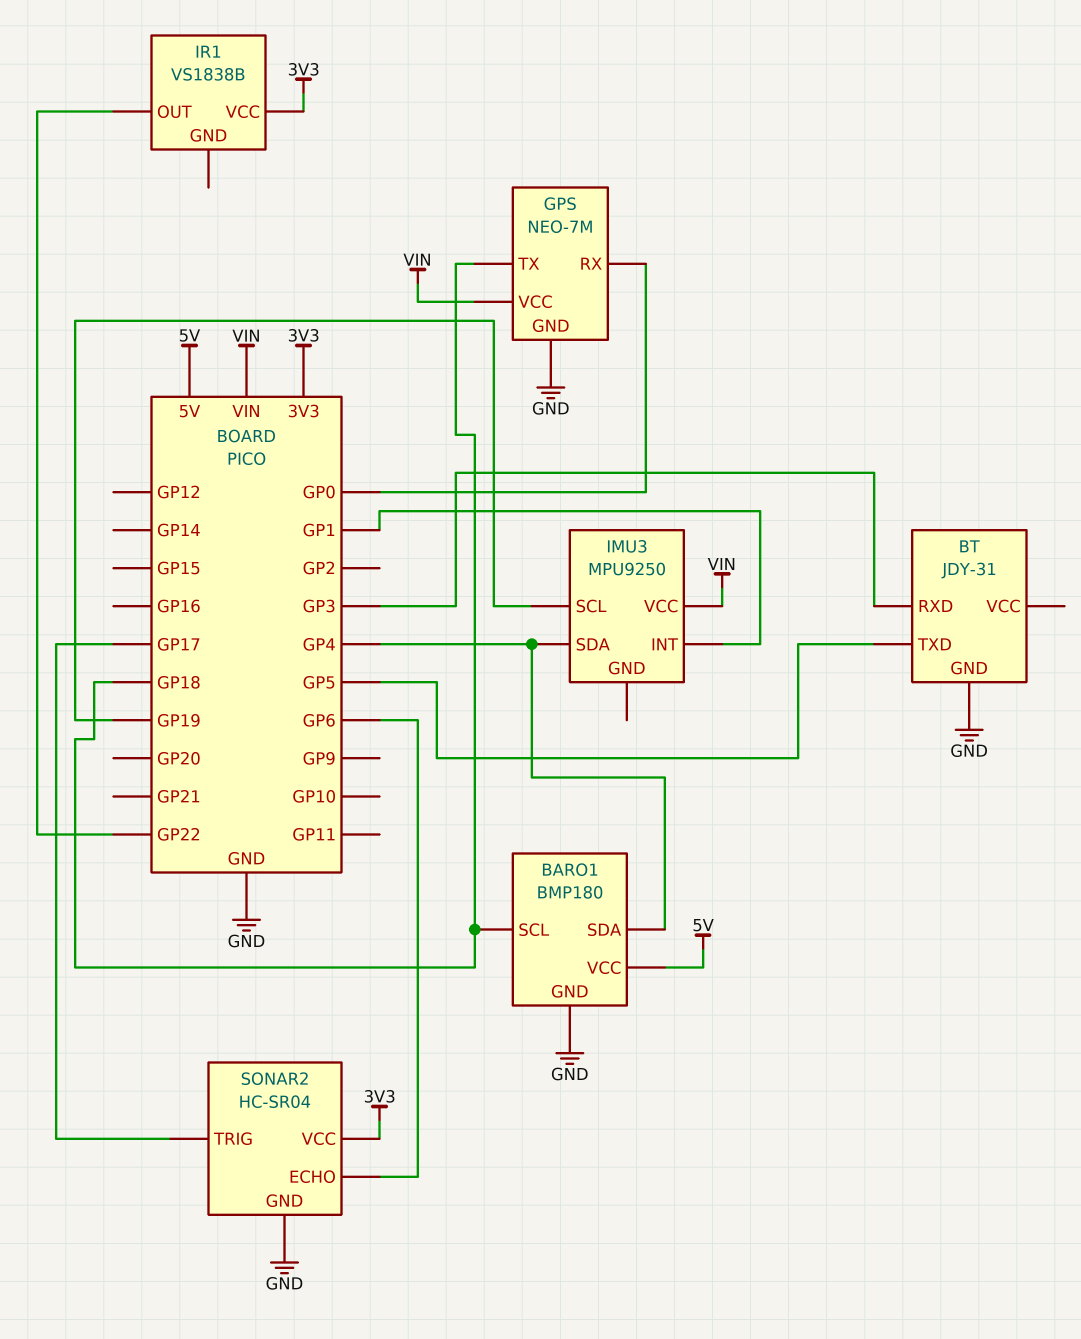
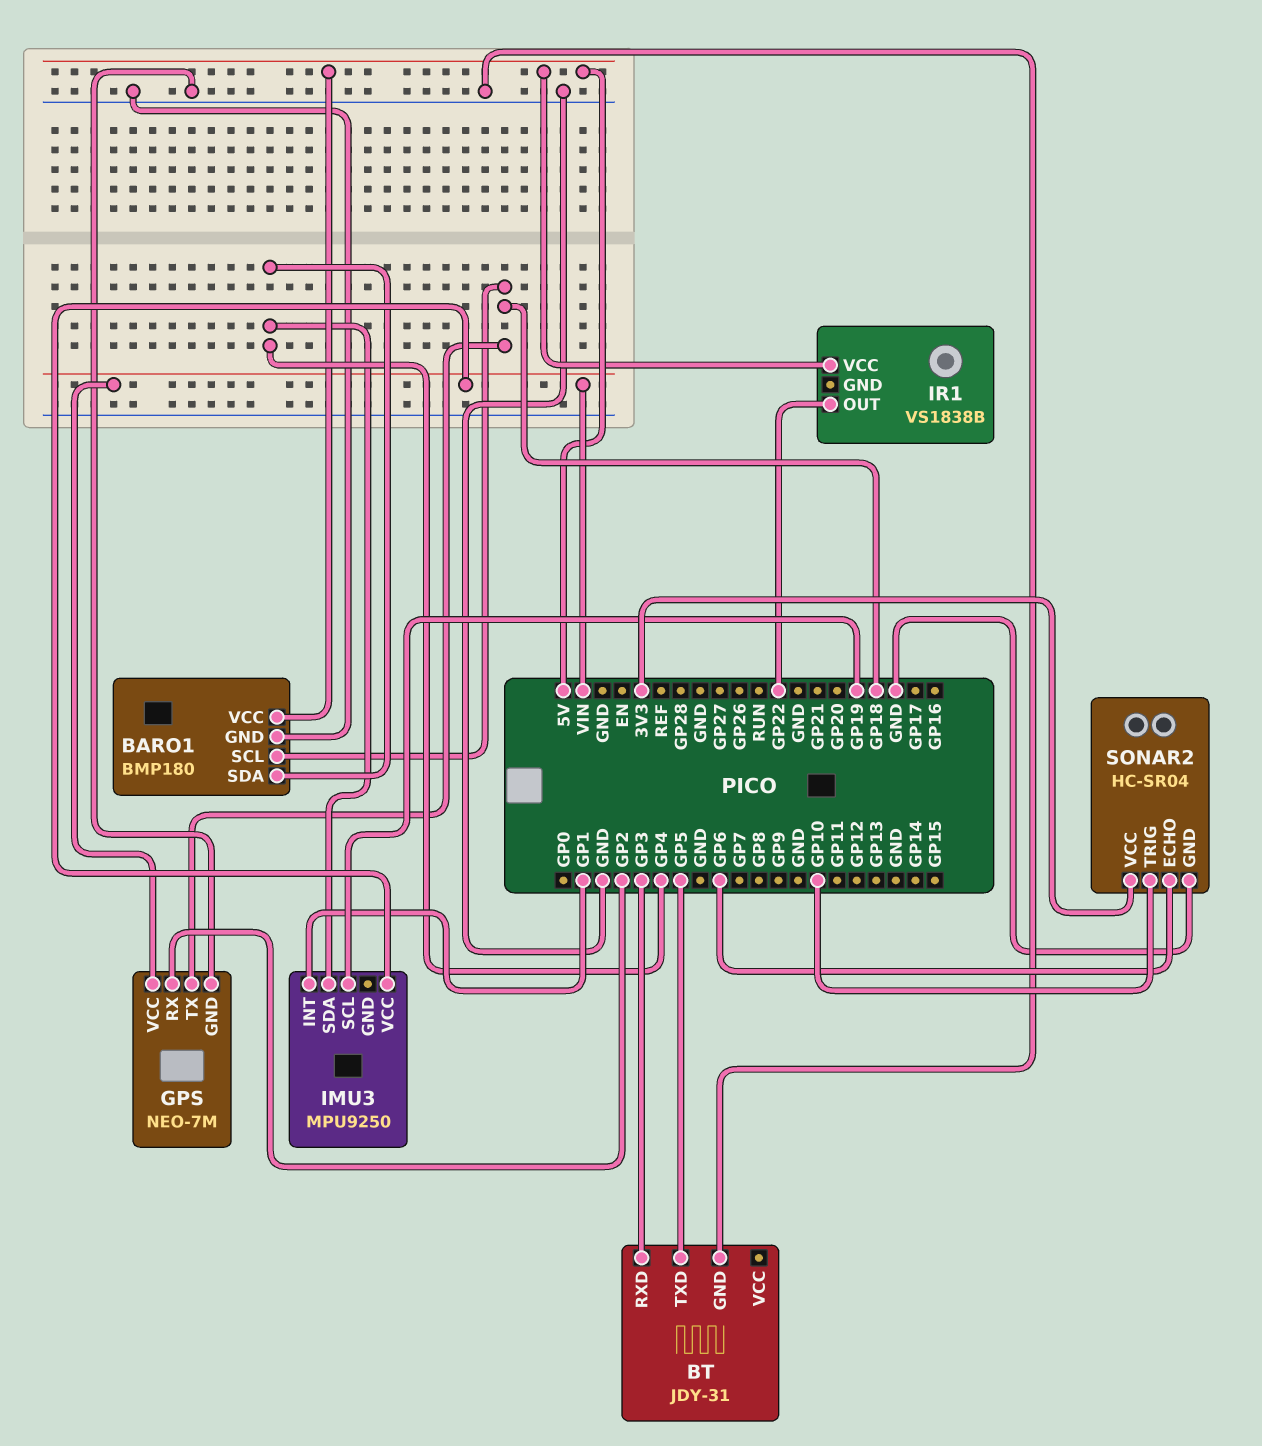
GPS pin RX: GP0 -> GP2
IR1 pin VCC: 3V3 -> 5V
SONAR2 pin TRIG: GP17 -> GP10

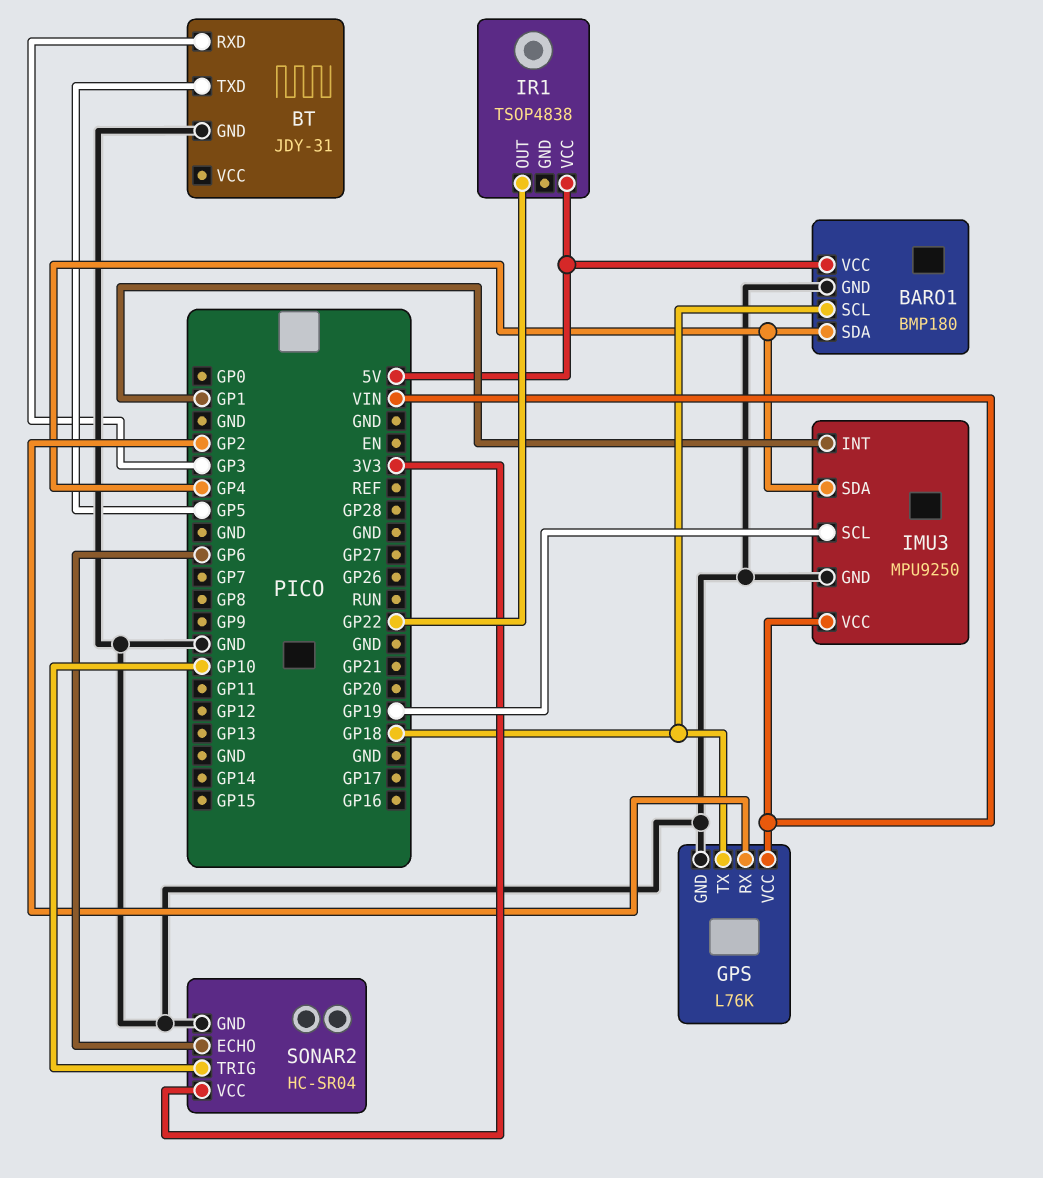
GPS: NEO-7M -> L76K
IMU3 pin GND: none -> GND
IR1: VS1838B -> TSOP4838

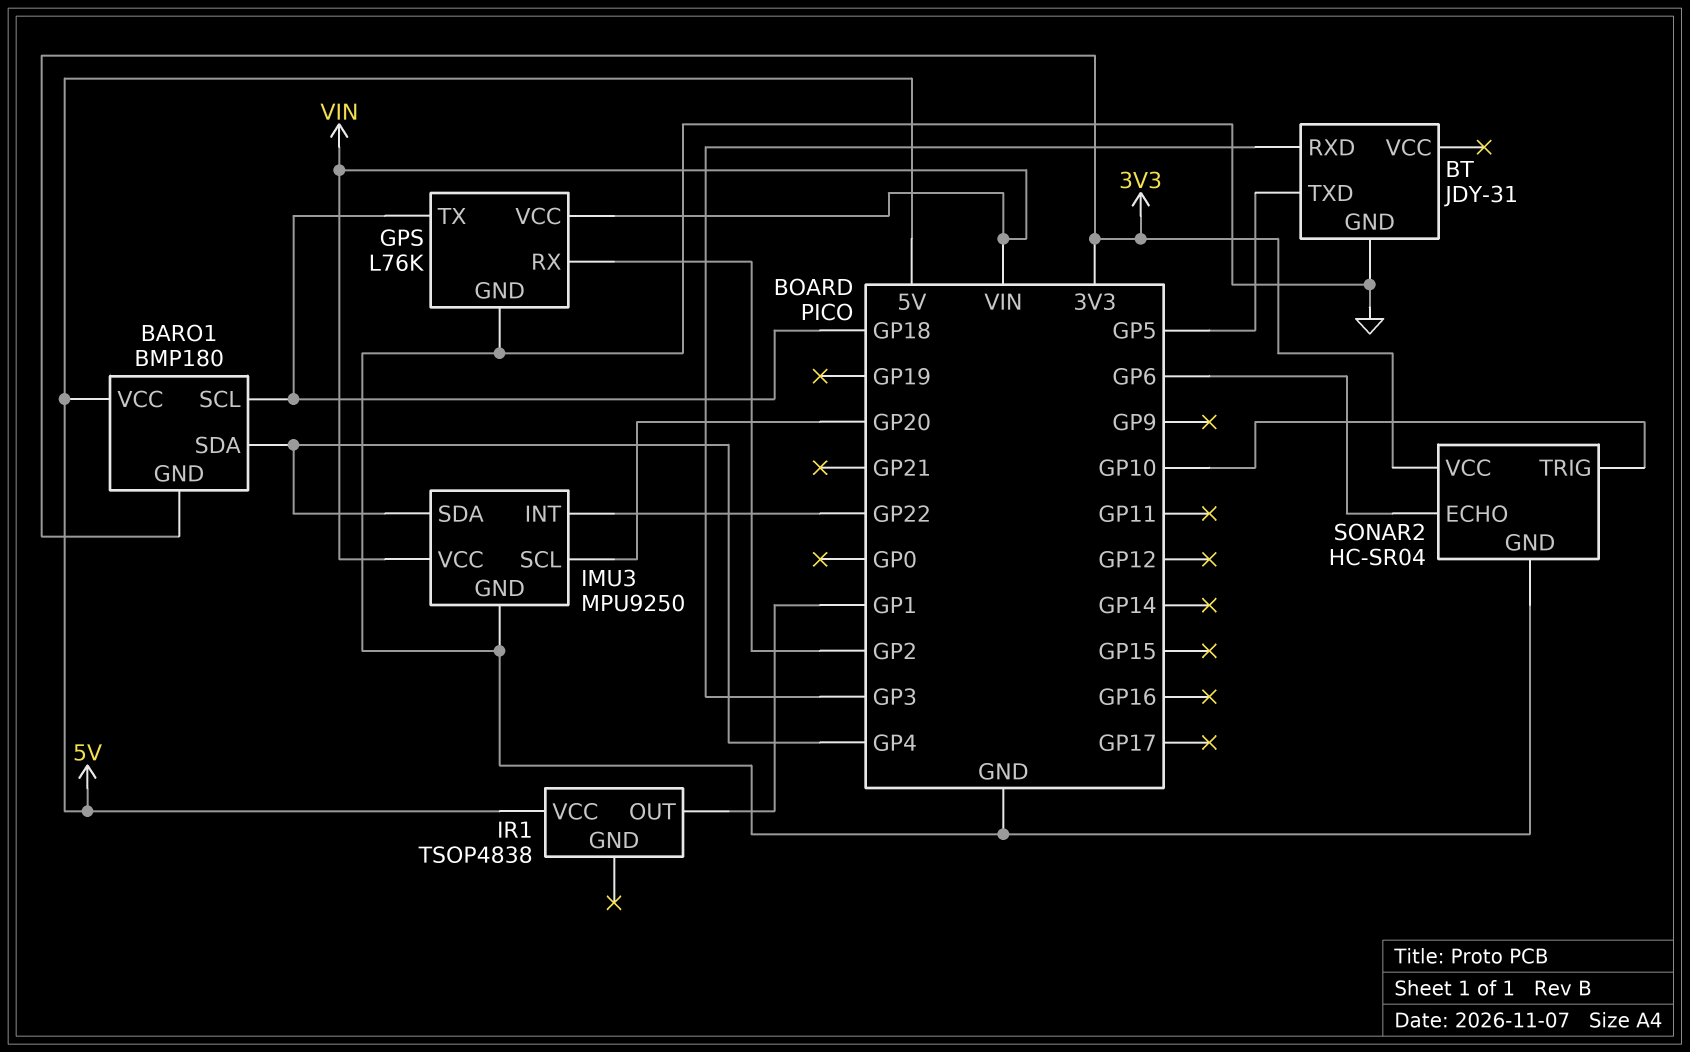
BARO1 pin GND: GND -> 3V3
IMU3 pin INT: GP1 -> GP22
IMU3 pin SCL: GP19 -> GP20
IR1 pin OUT: GP22 -> GP1

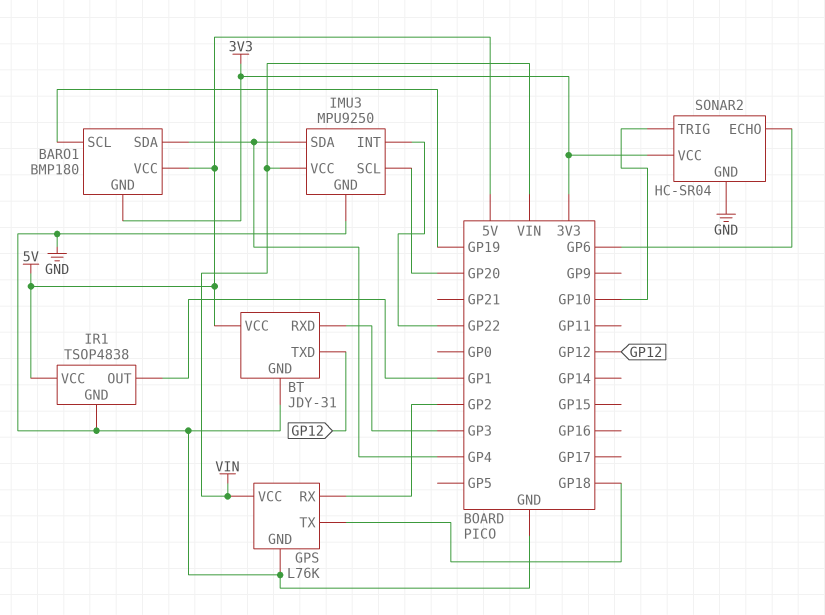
BARO1 pin SCL: GP18 -> GP19
BT pin TXD: GP5 -> GP12
BT pin VCC: none -> 5V
IR1 pin GND: none -> GND

